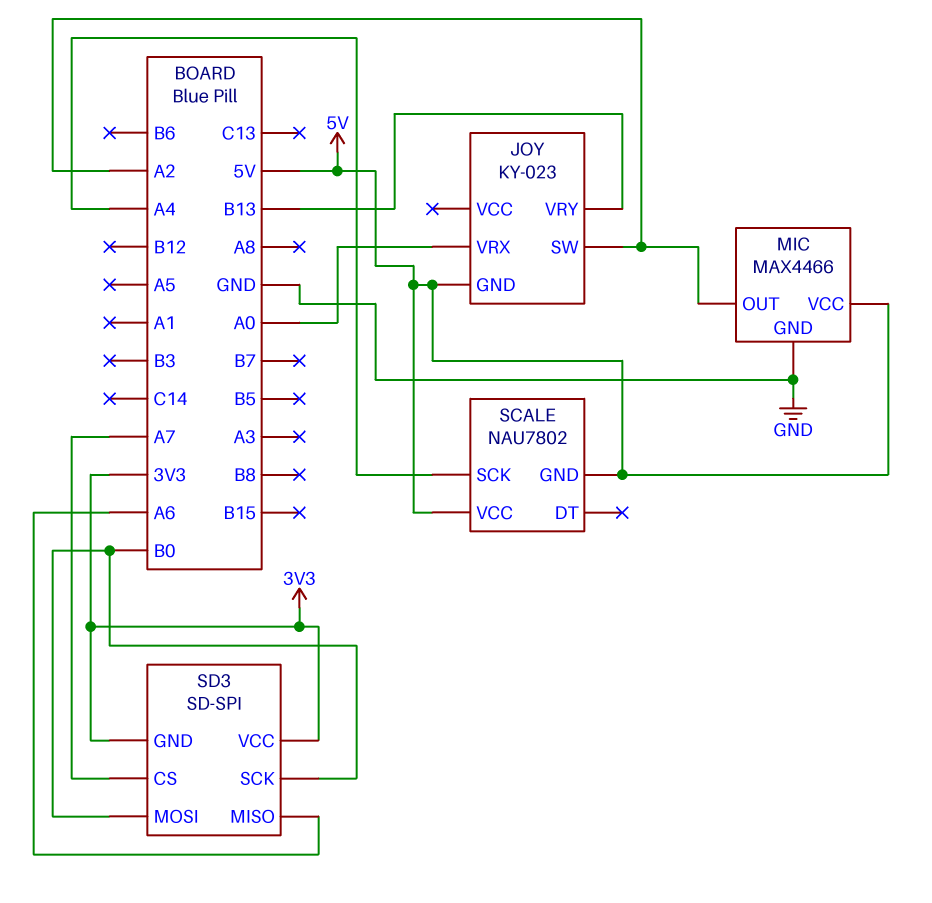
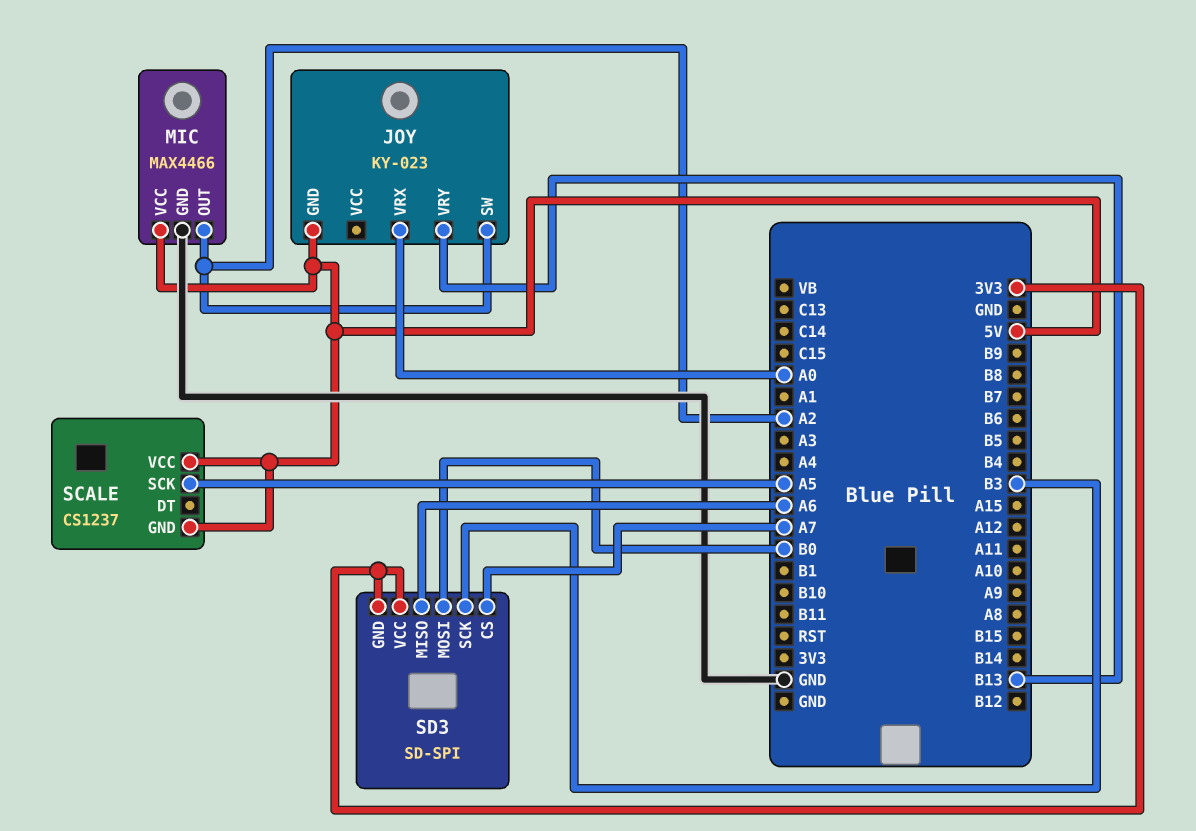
SCALE: NAU7802 -> CS1237
SCALE pin SCK: A4 -> A5
SD3 pin SCK: B0 -> B3

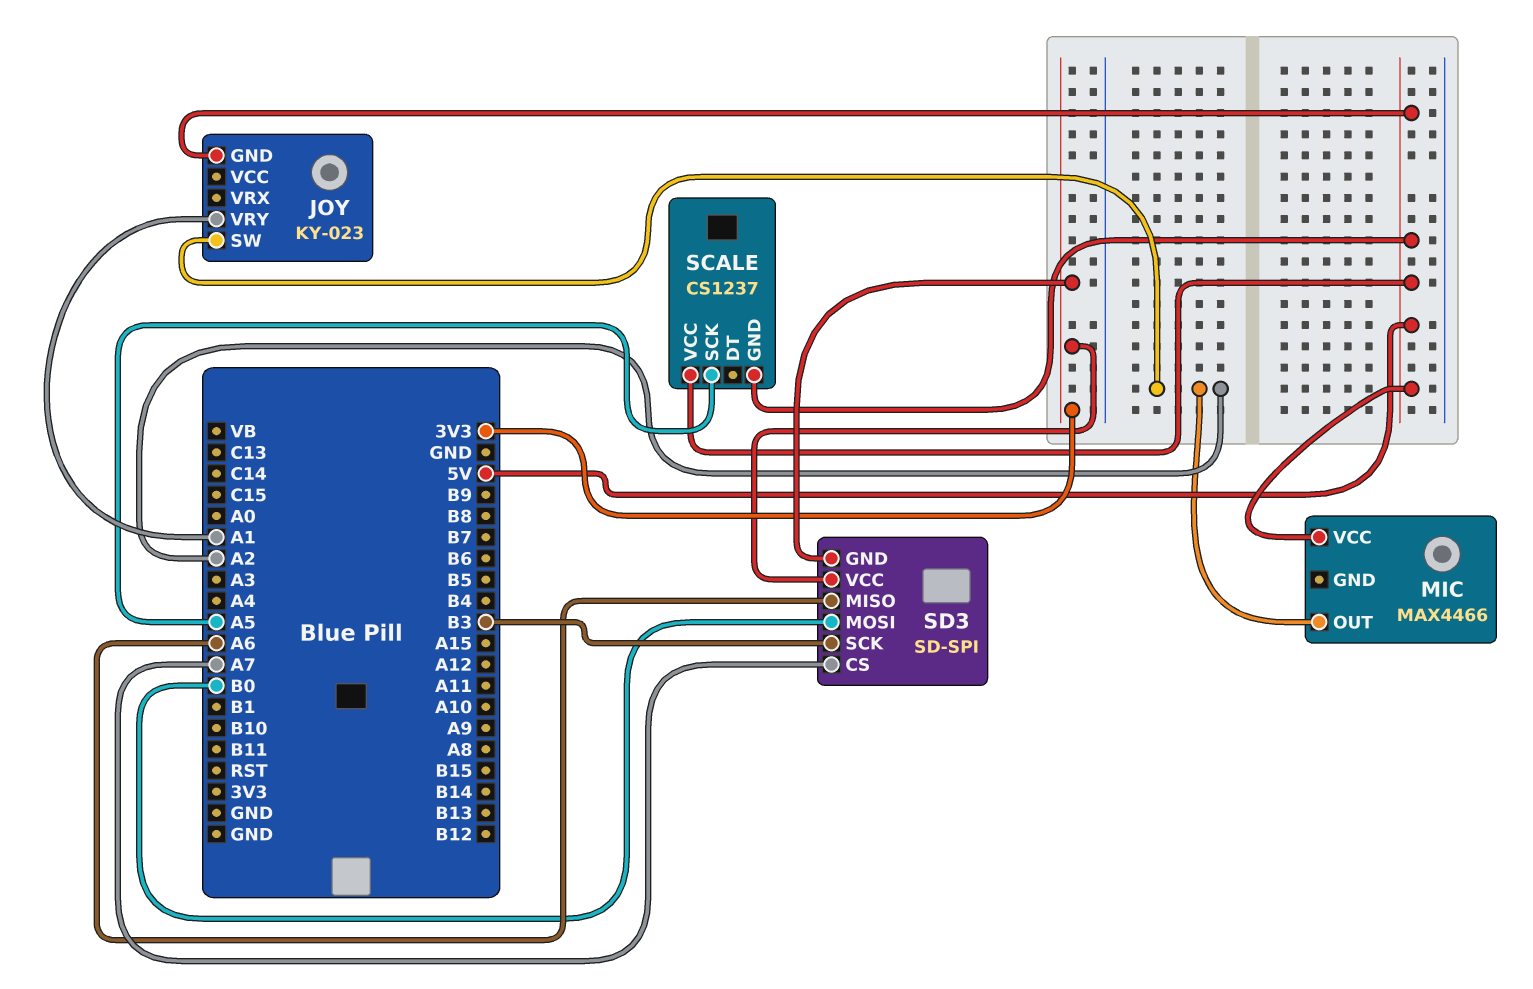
JOY pin VRX: A0 -> none
JOY pin VRY: B13 -> A1
MIC pin GND: GND -> none

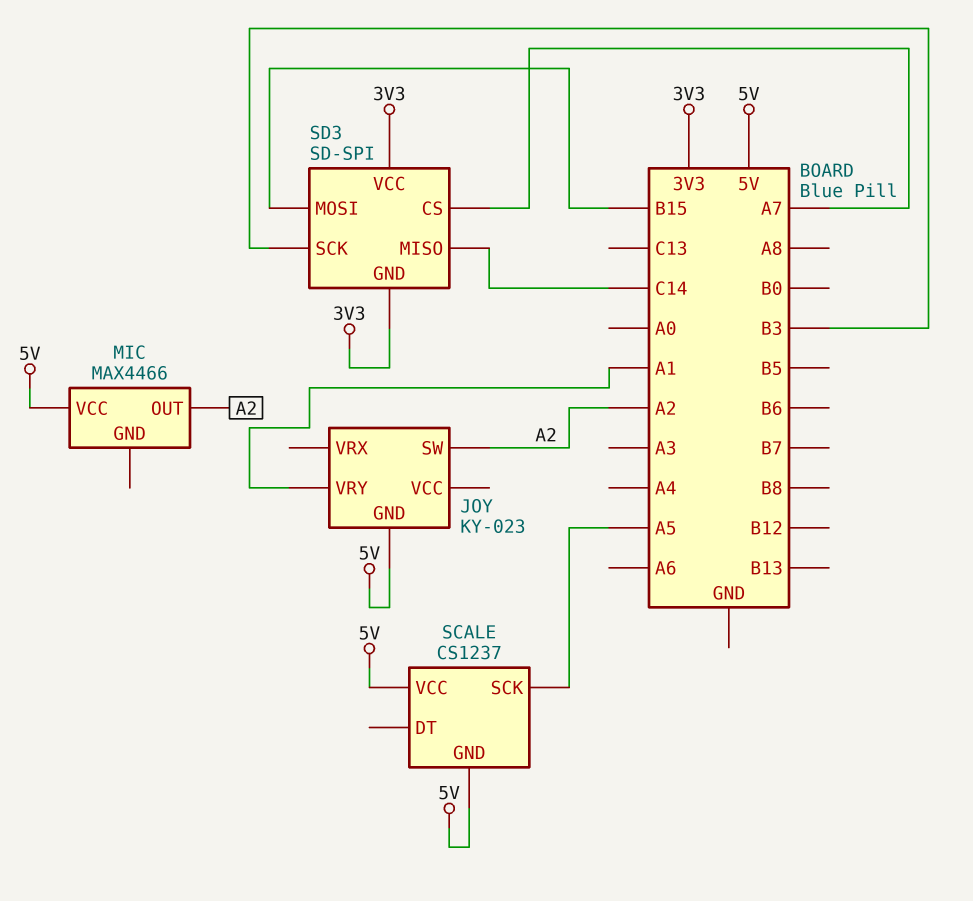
SD3 pin MISO: A6 -> C14
SD3 pin MOSI: B0 -> B15

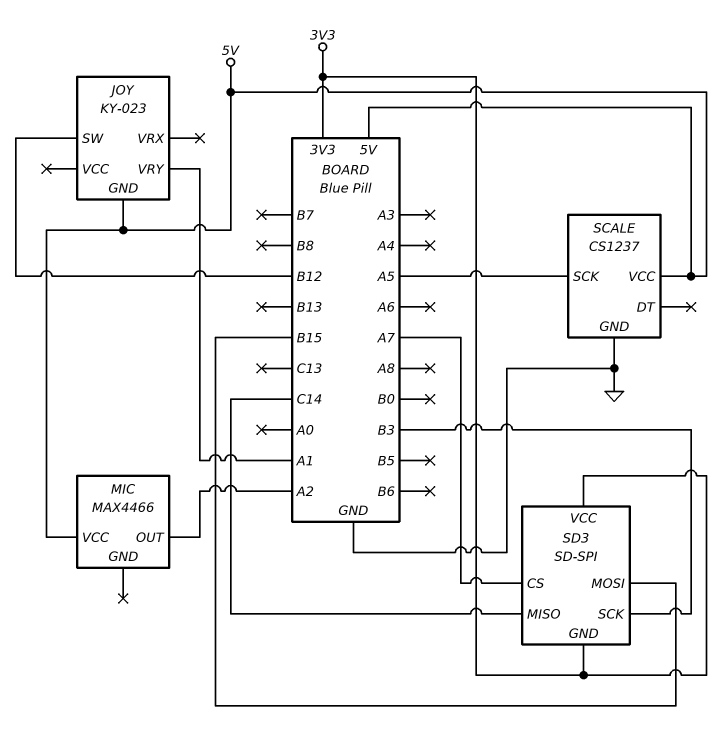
JOY pin SW: A2 -> B12
SCALE pin GND: 5V -> GND

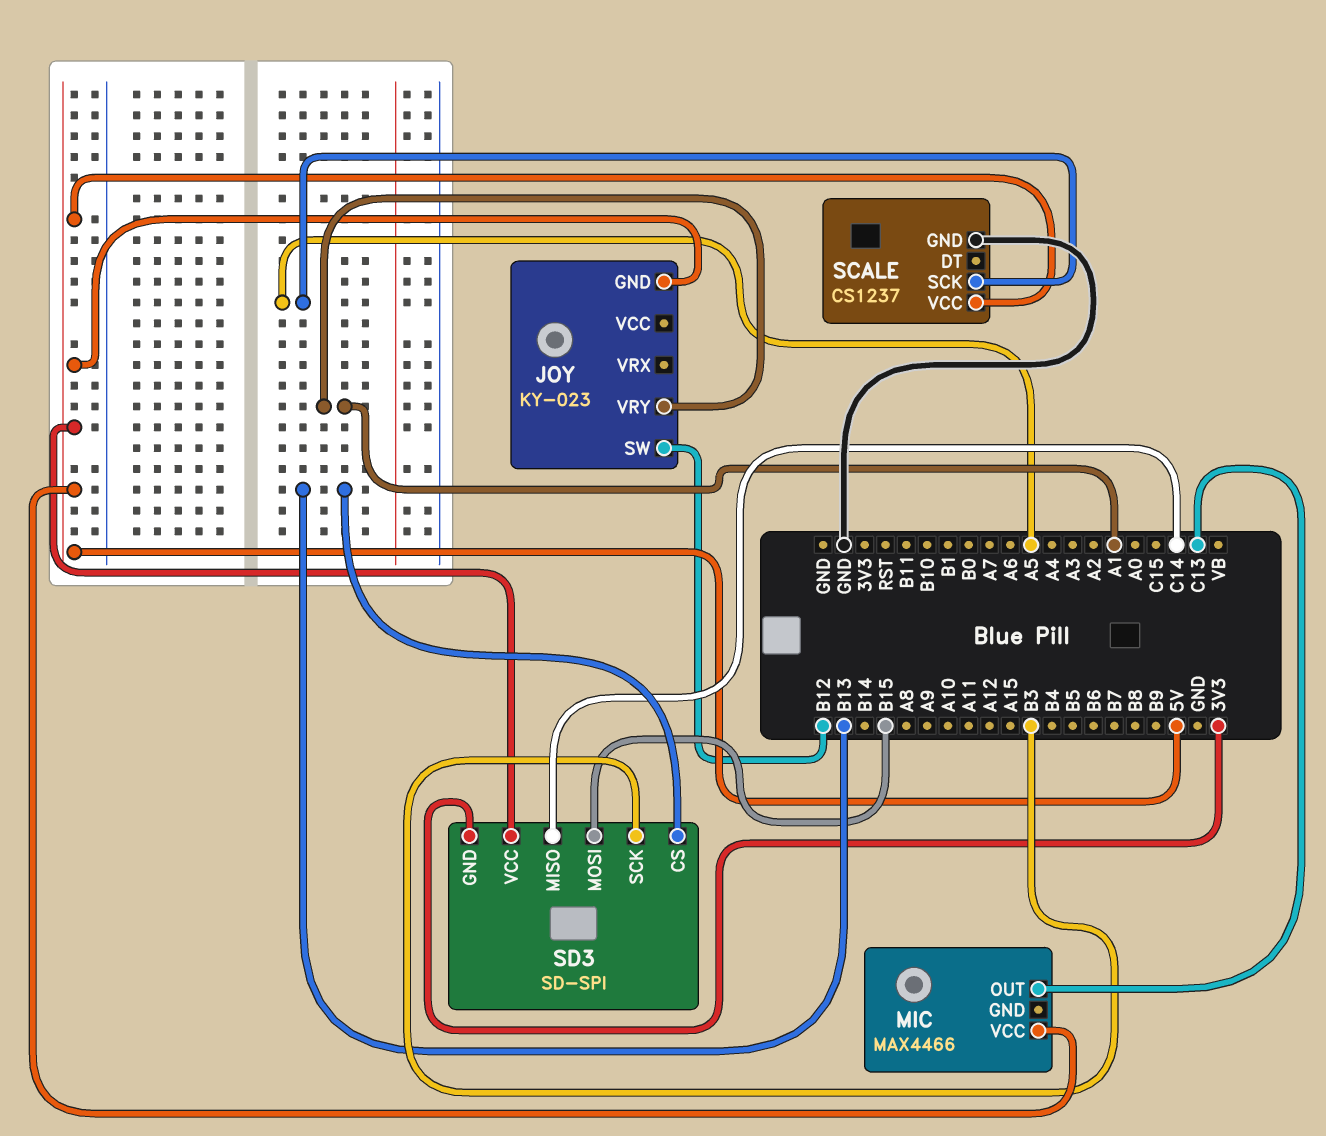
MIC pin OUT: A2 -> C13
SD3 pin CS: A7 -> B13
SD3 pin VCC: 3V3 -> 5V

